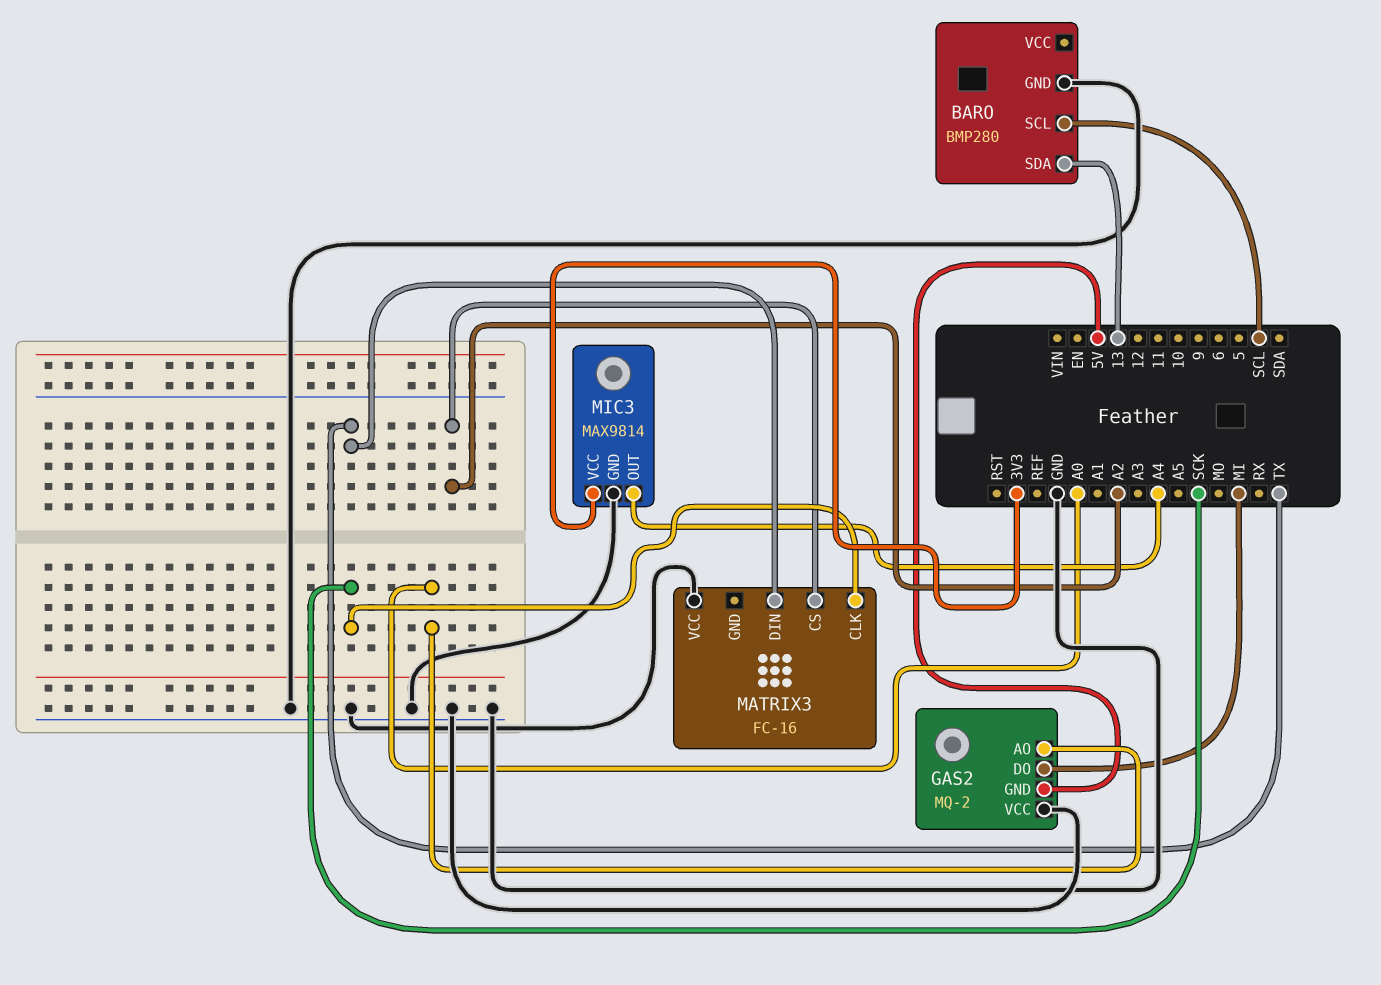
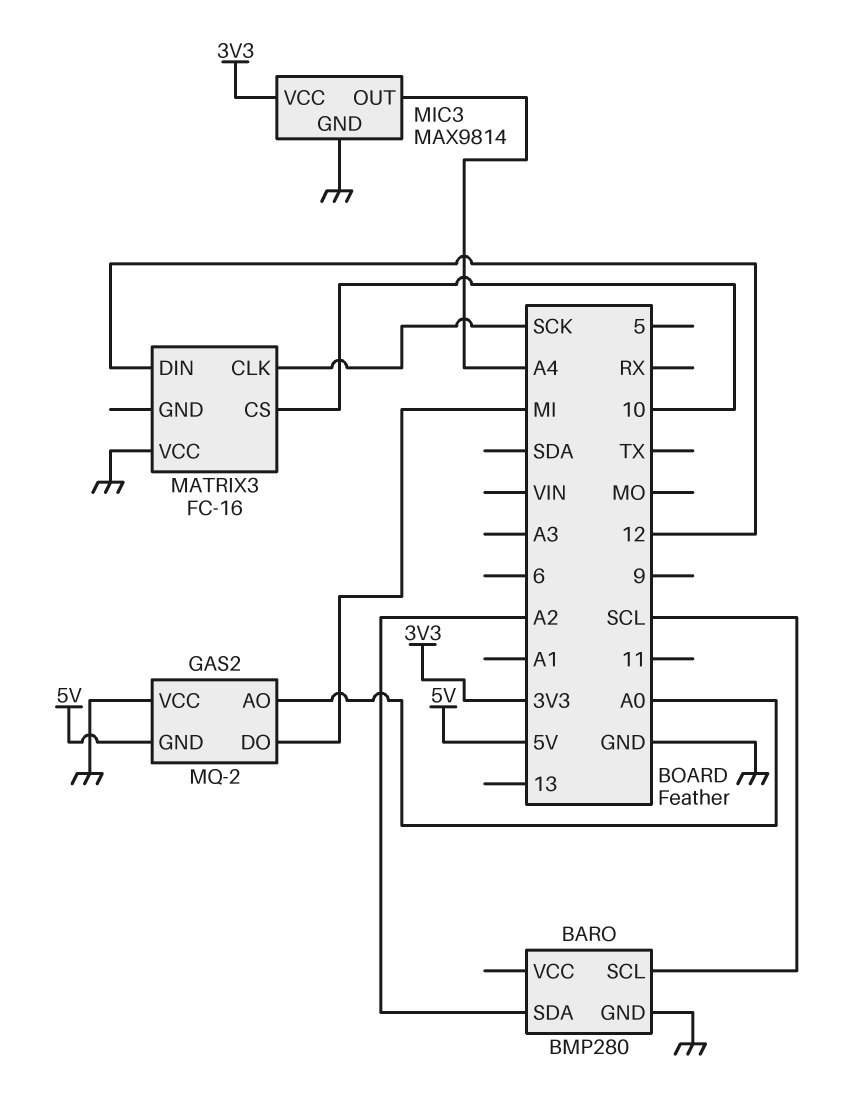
BARO pin SDA: 13 -> A2
MATRIX3 pin CS: A2 -> 10
MATRIX3 pin DIN: TX -> 12

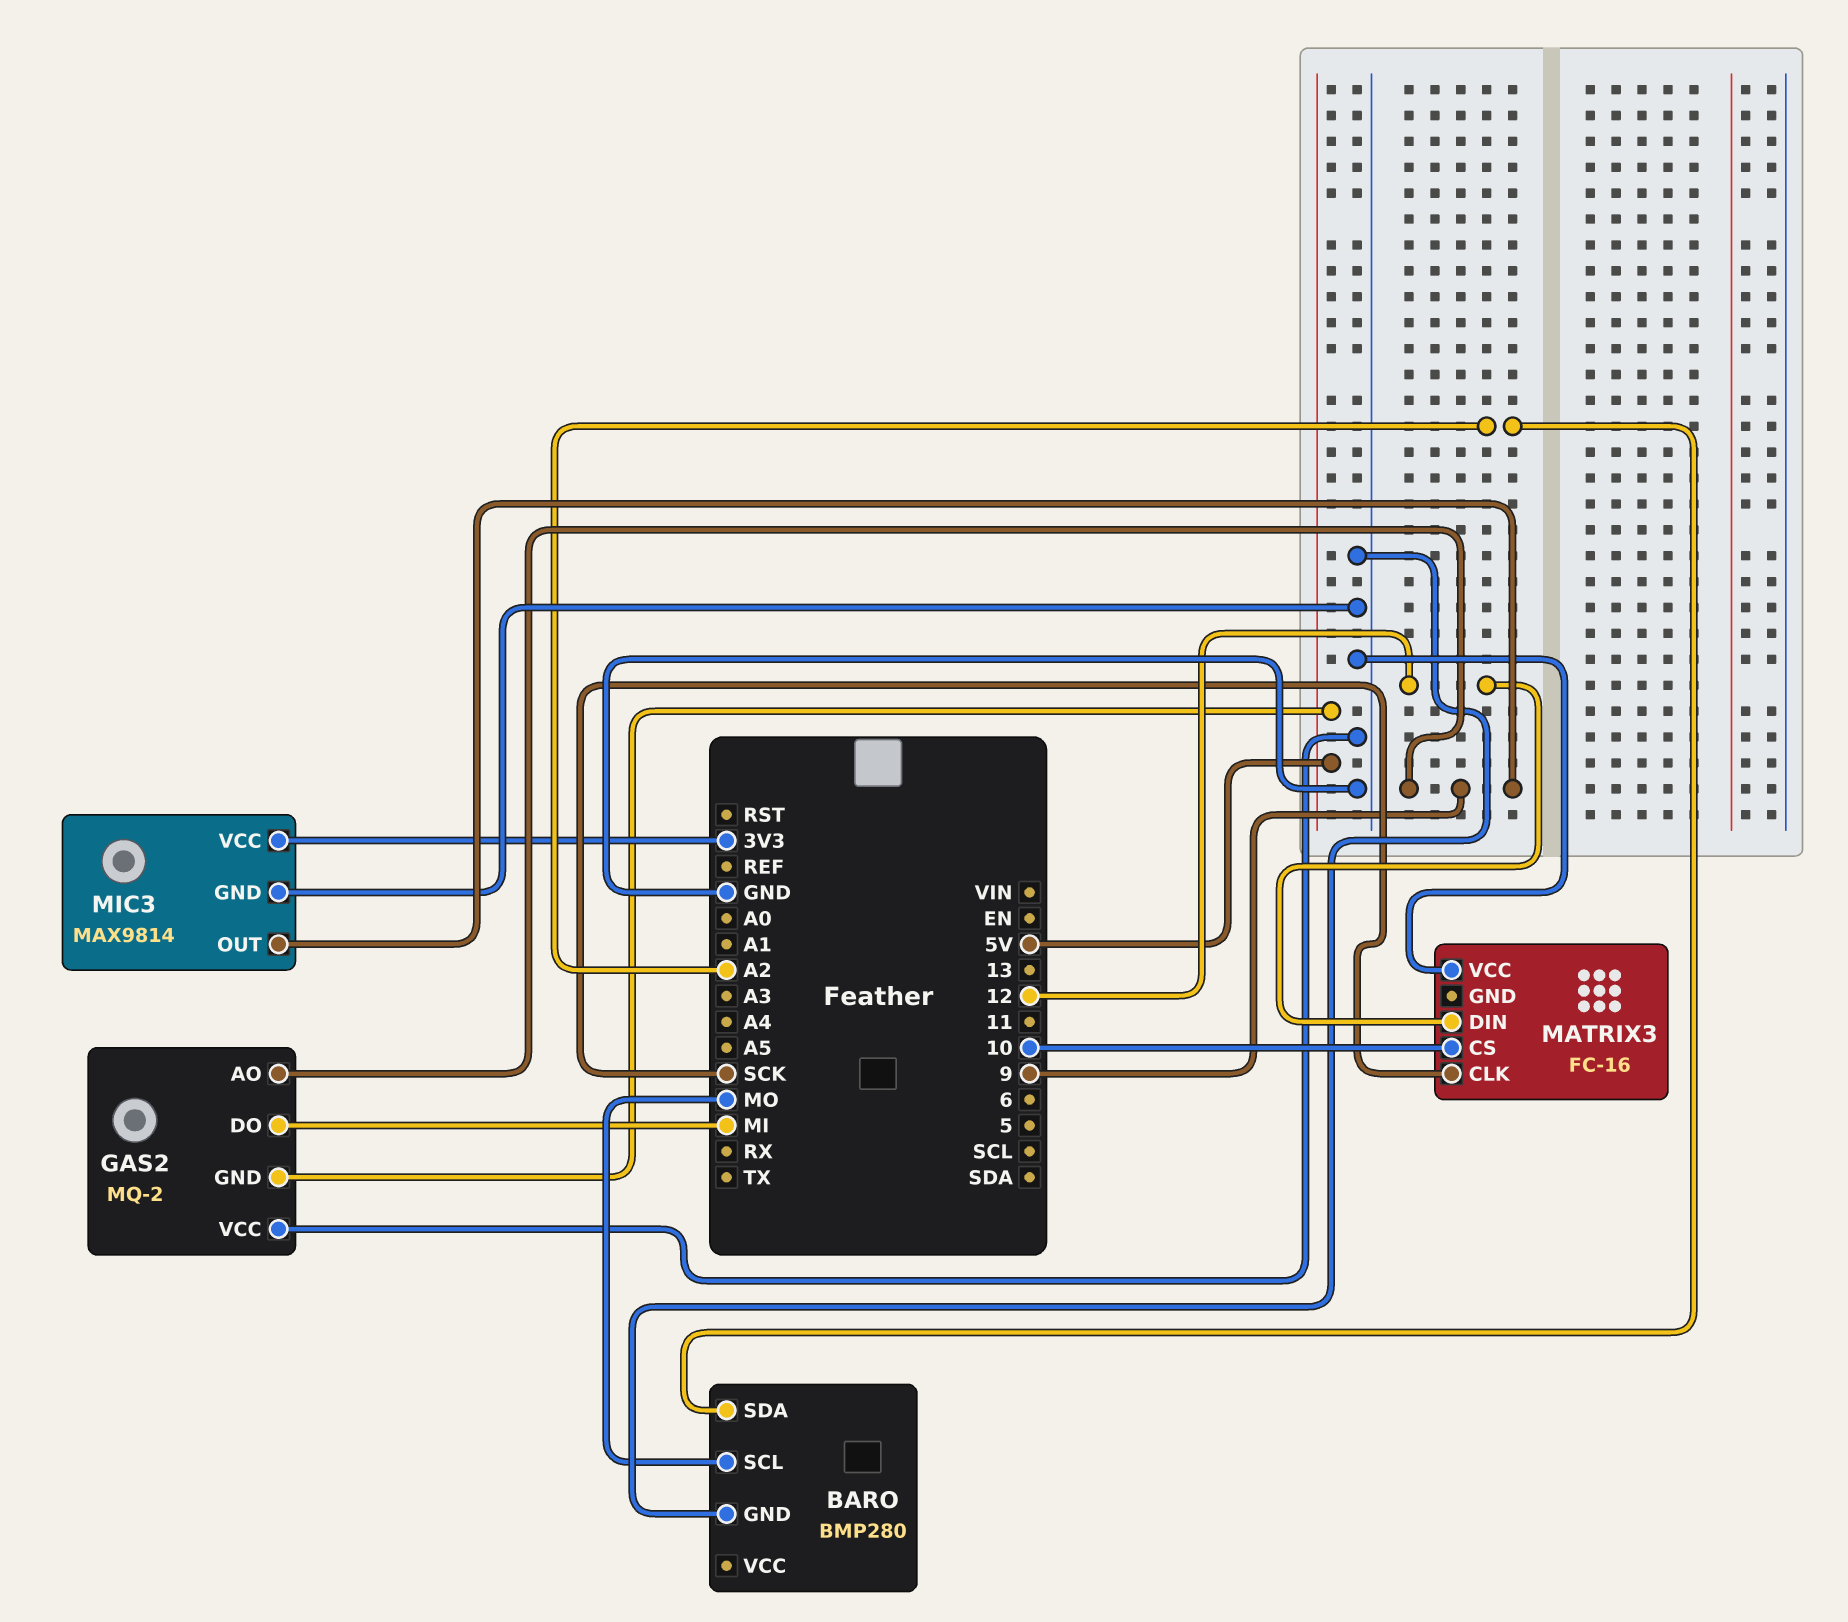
BARO pin SCL: SCL -> MO
GAS2 pin AO: A0 -> 9
MIC3 pin OUT: A4 -> 9

